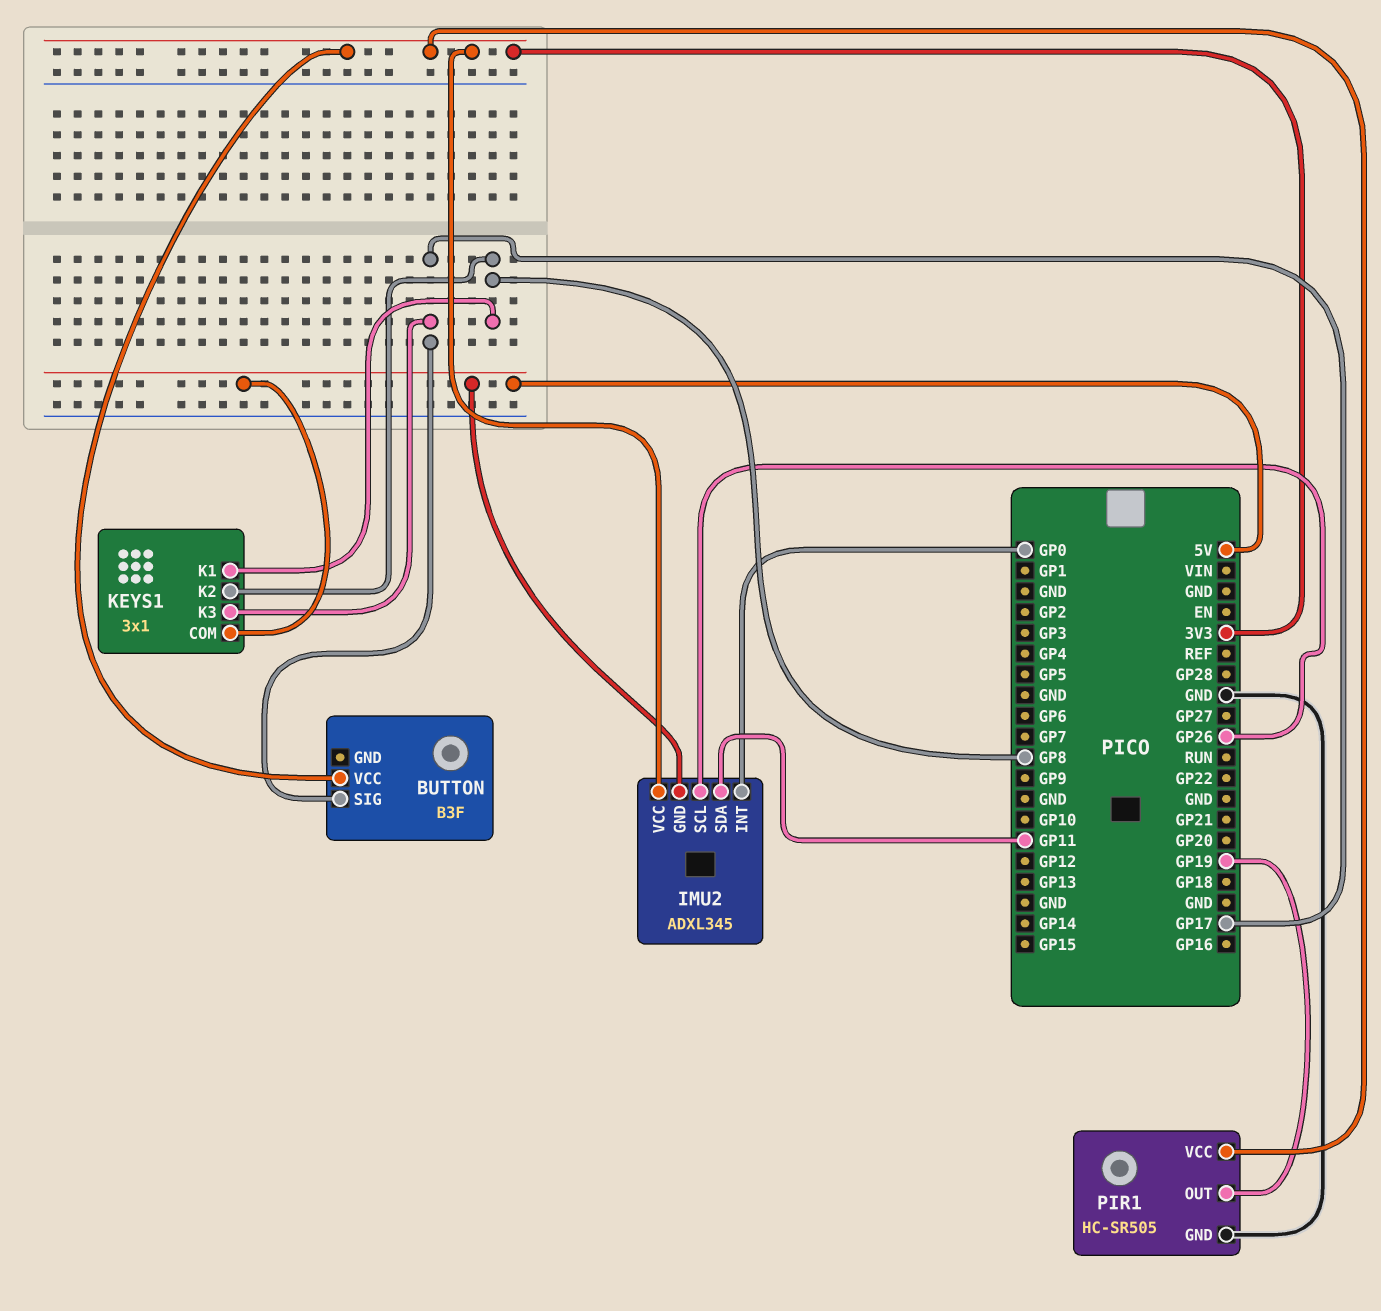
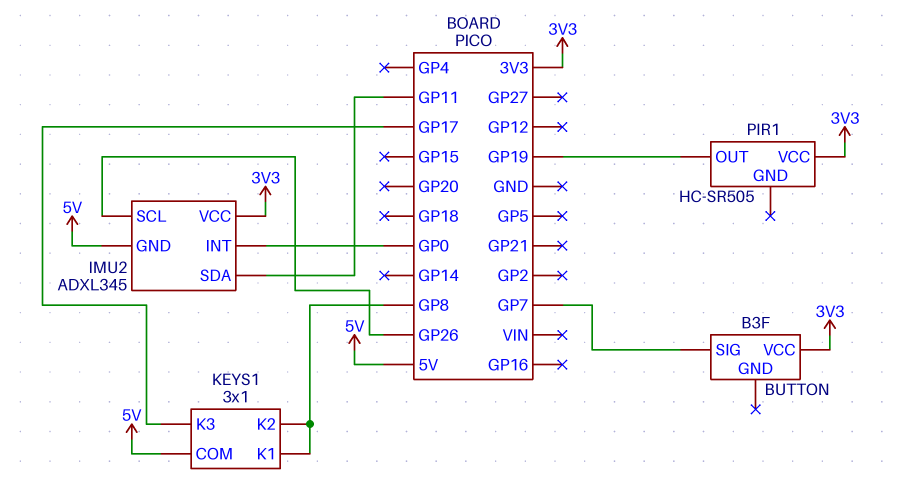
BUTTON pin SIG: GP17 -> GP7
PIR1 pin GND: GND -> none

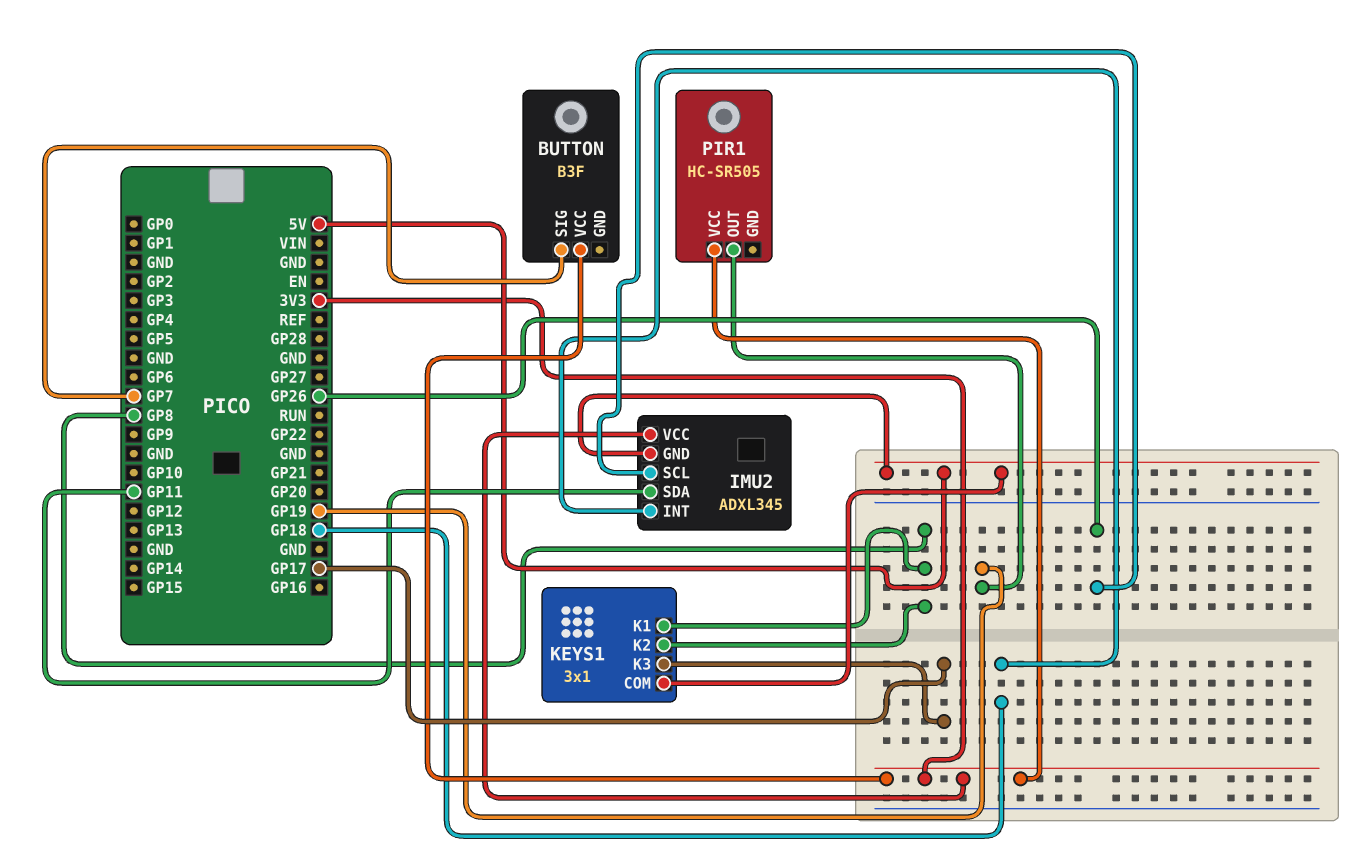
IMU2 pin INT: GP0 -> GP18

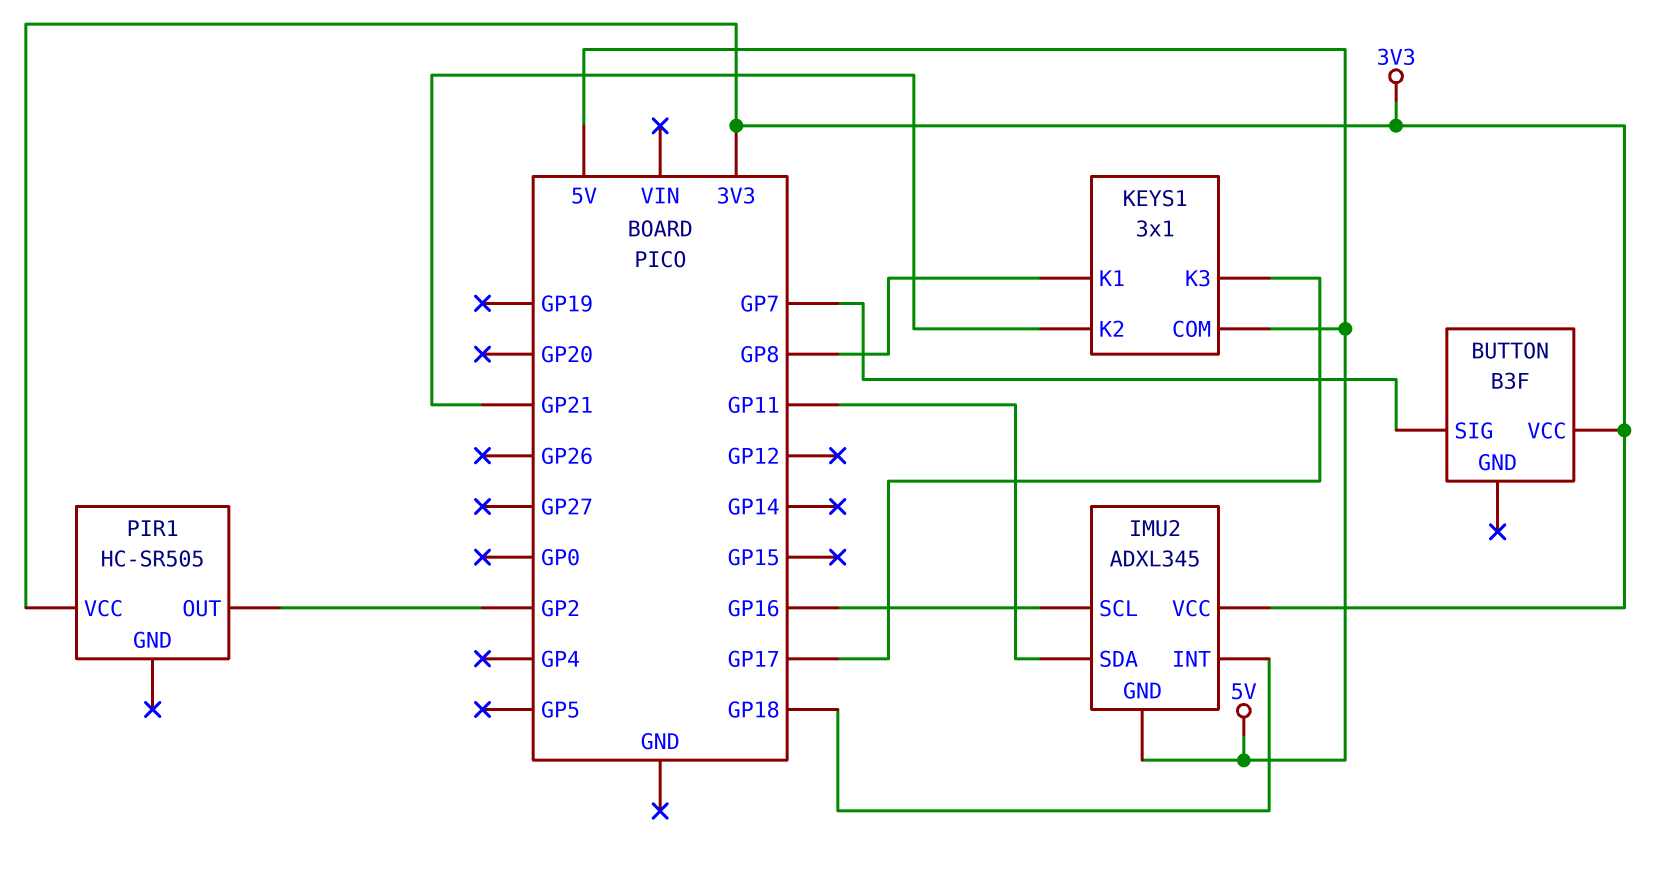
IMU2 pin SCL: GP26 -> GP16
KEYS1 pin K2: GP8 -> GP21
PIR1 pin OUT: GP19 -> GP2

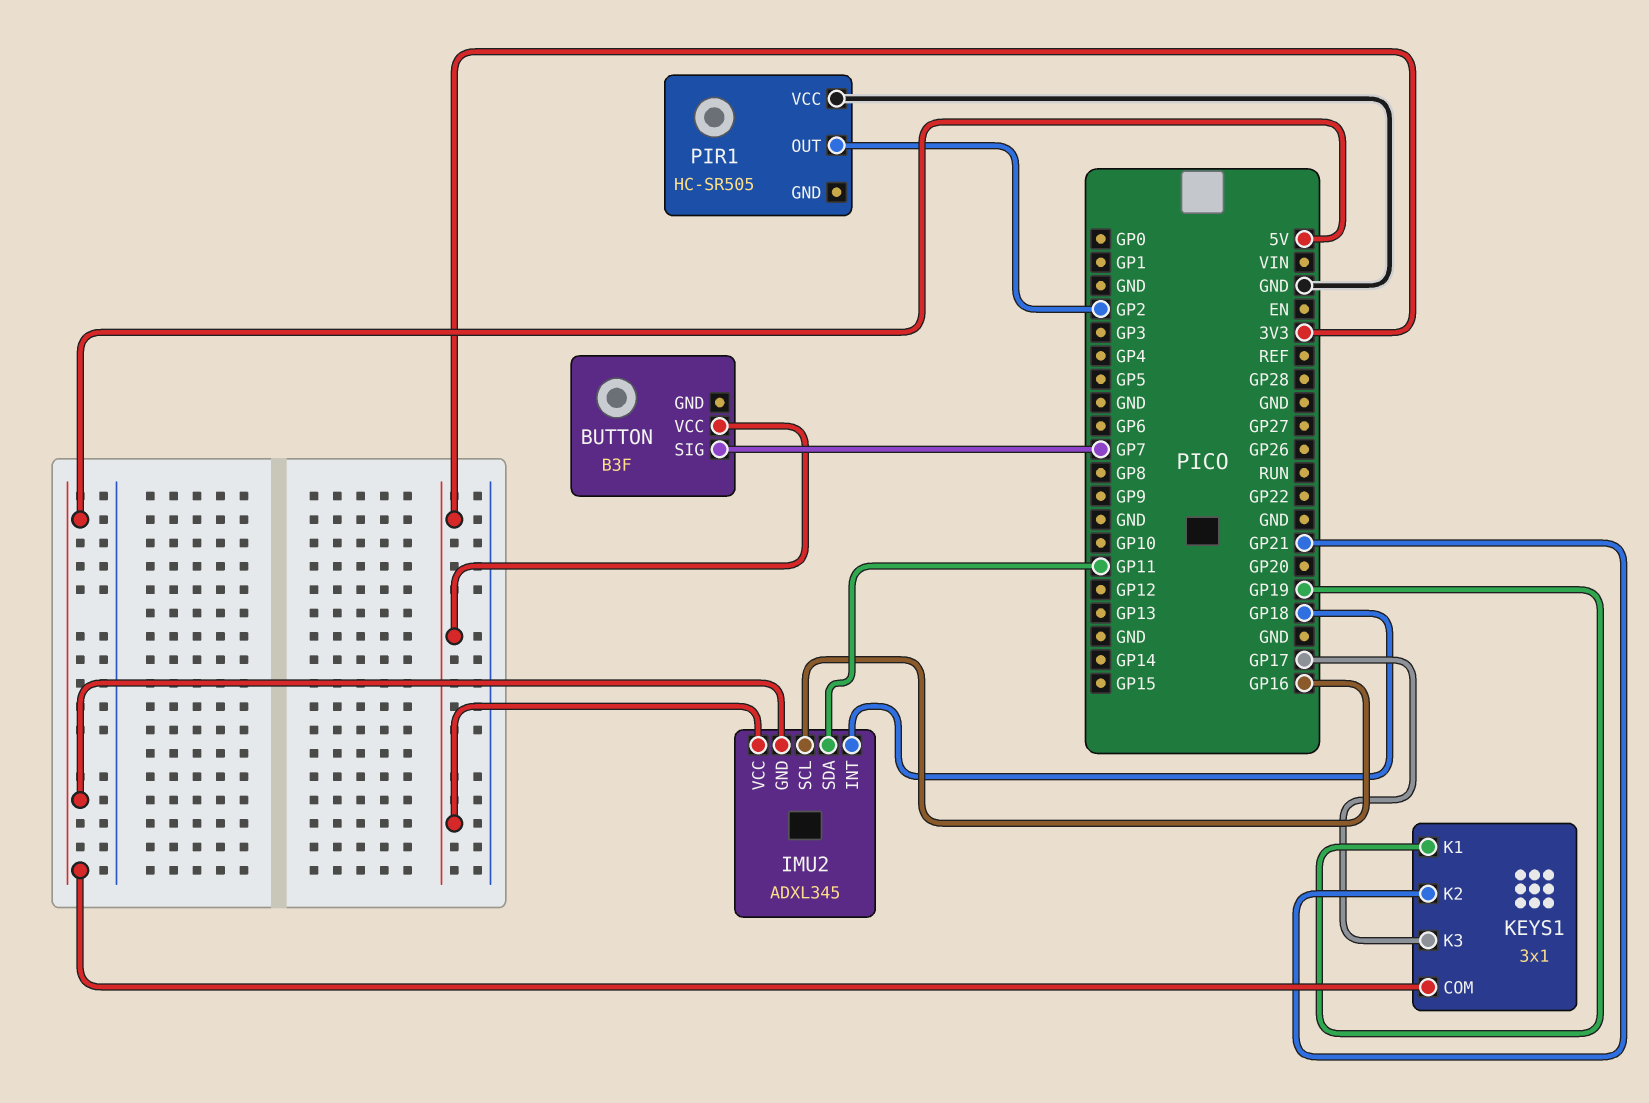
KEYS1 pin K1: GP8 -> GP19
PIR1 pin VCC: 3V3 -> GND

